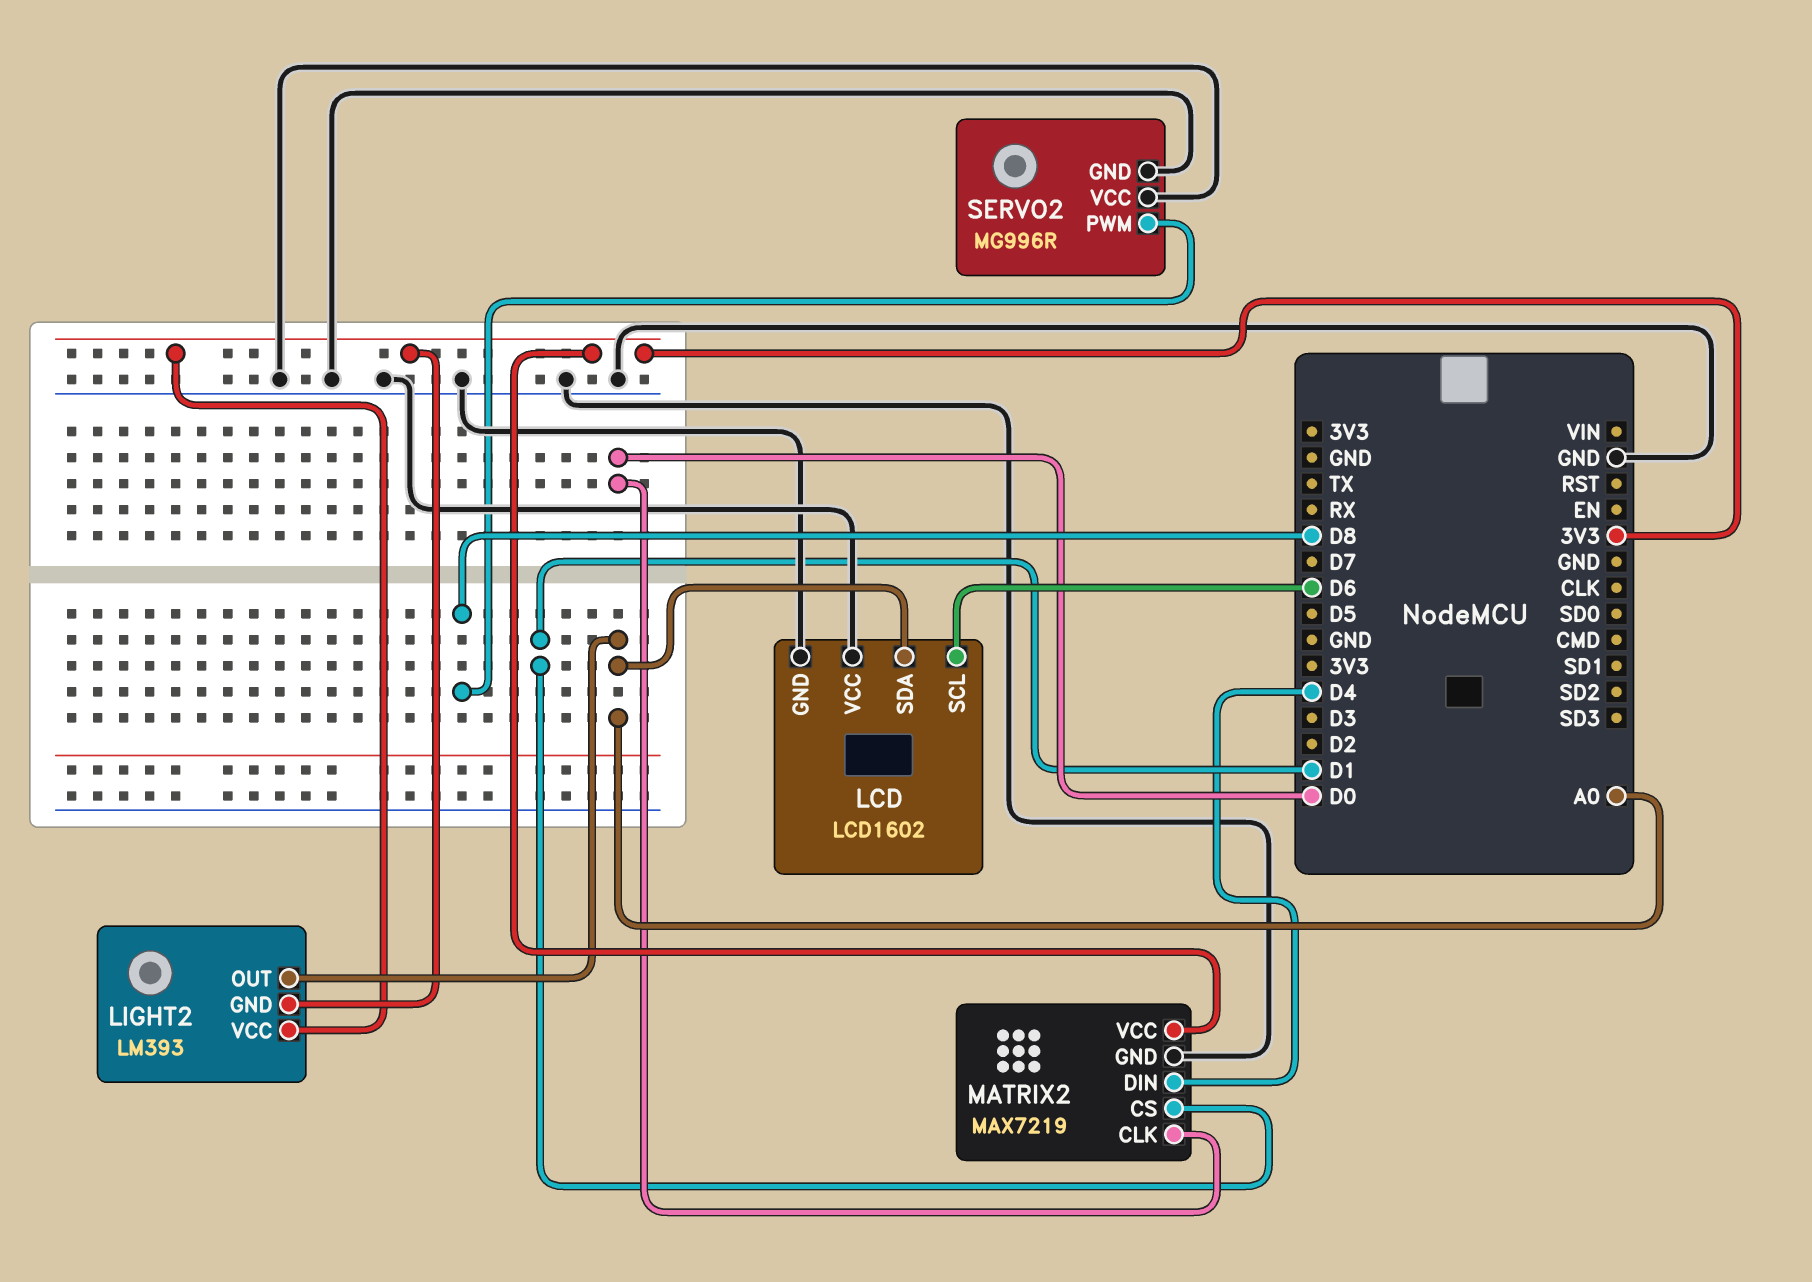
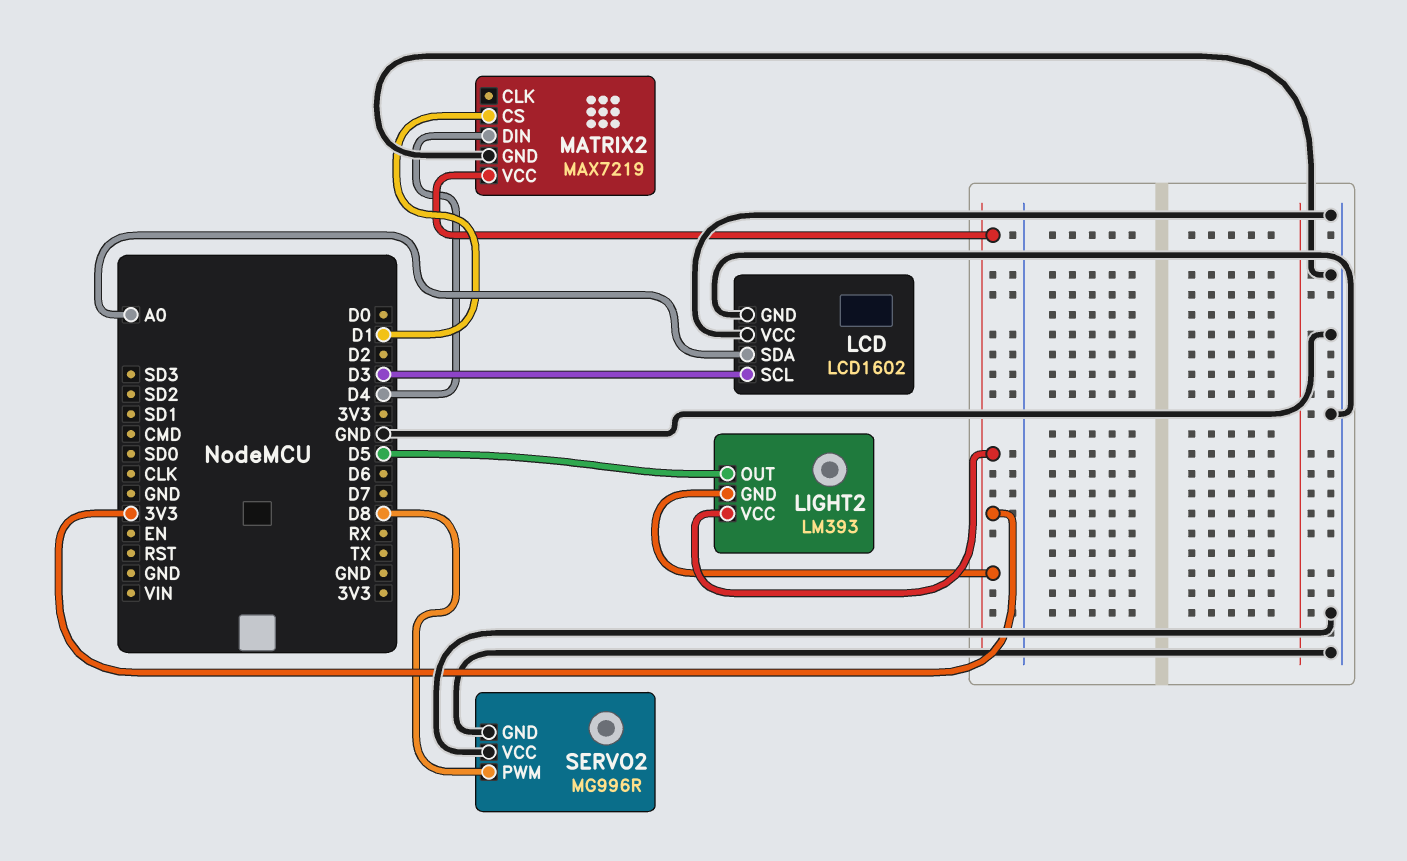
LCD pin SCL: D6 -> D3
LIGHT2 pin OUT: A0 -> D5
MATRIX2 pin CLK: D0 -> none

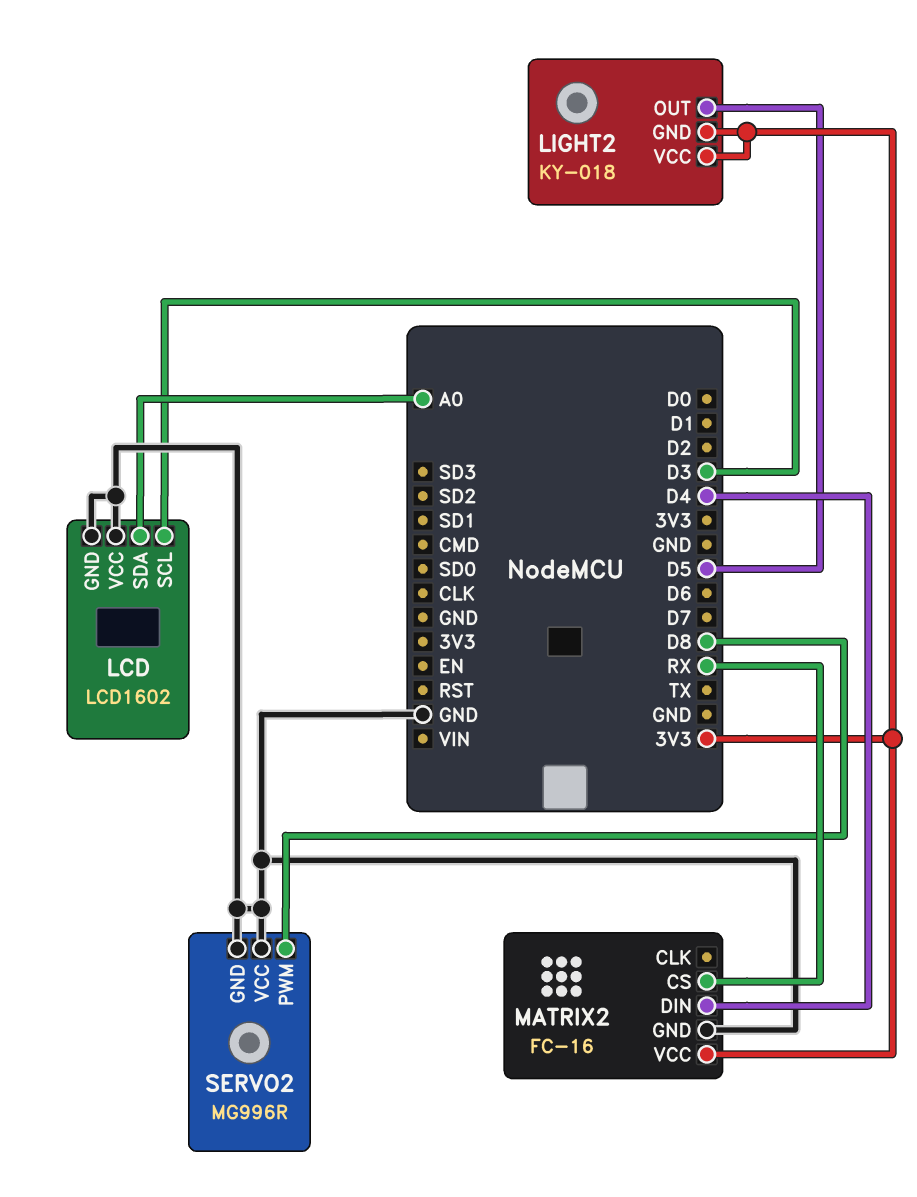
LIGHT2: LM393 -> KY-018
MATRIX2: MAX7219 -> FC-16
MATRIX2 pin CS: D1 -> RX

